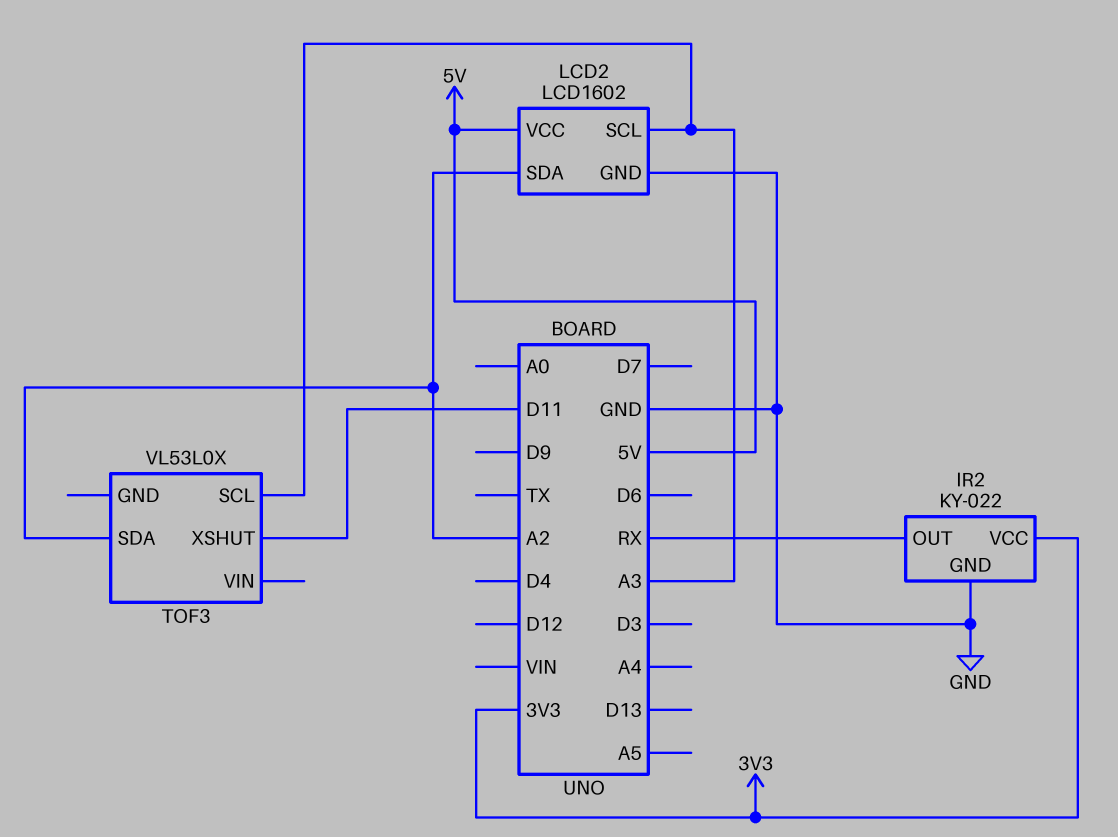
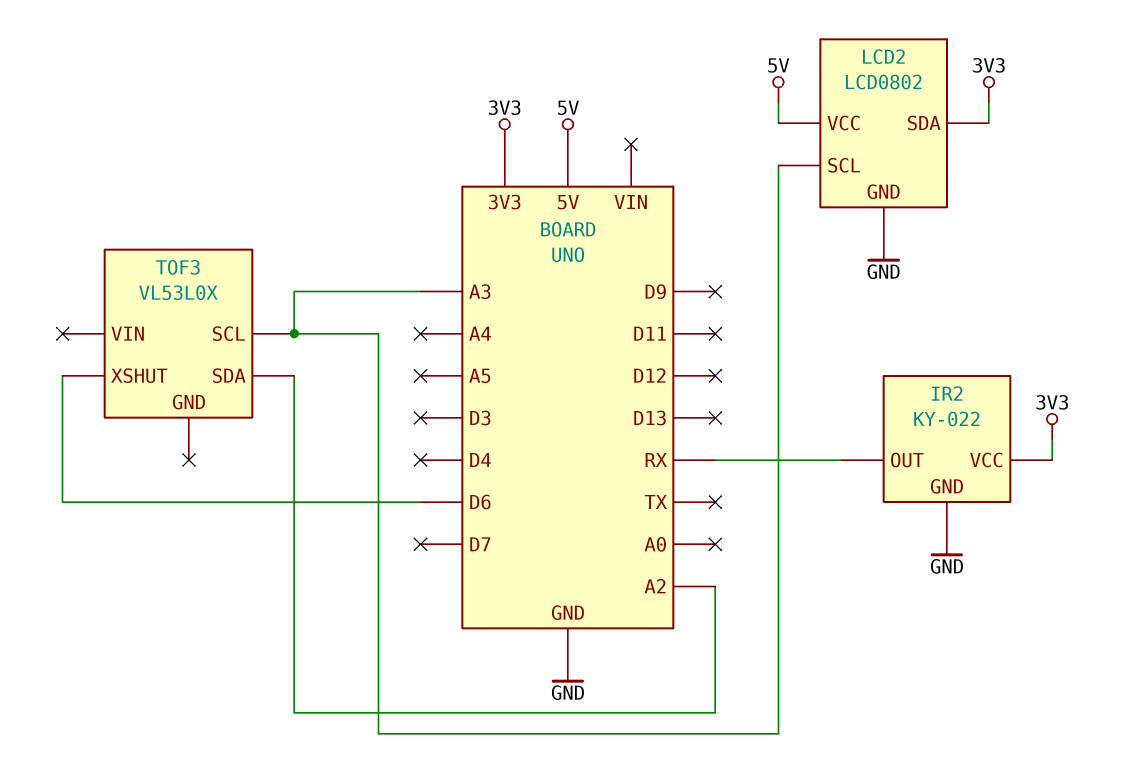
LCD2: LCD1602 -> LCD0802
LCD2 pin SDA: A2 -> 3V3
TOF3 pin XSHUT: D11 -> D6

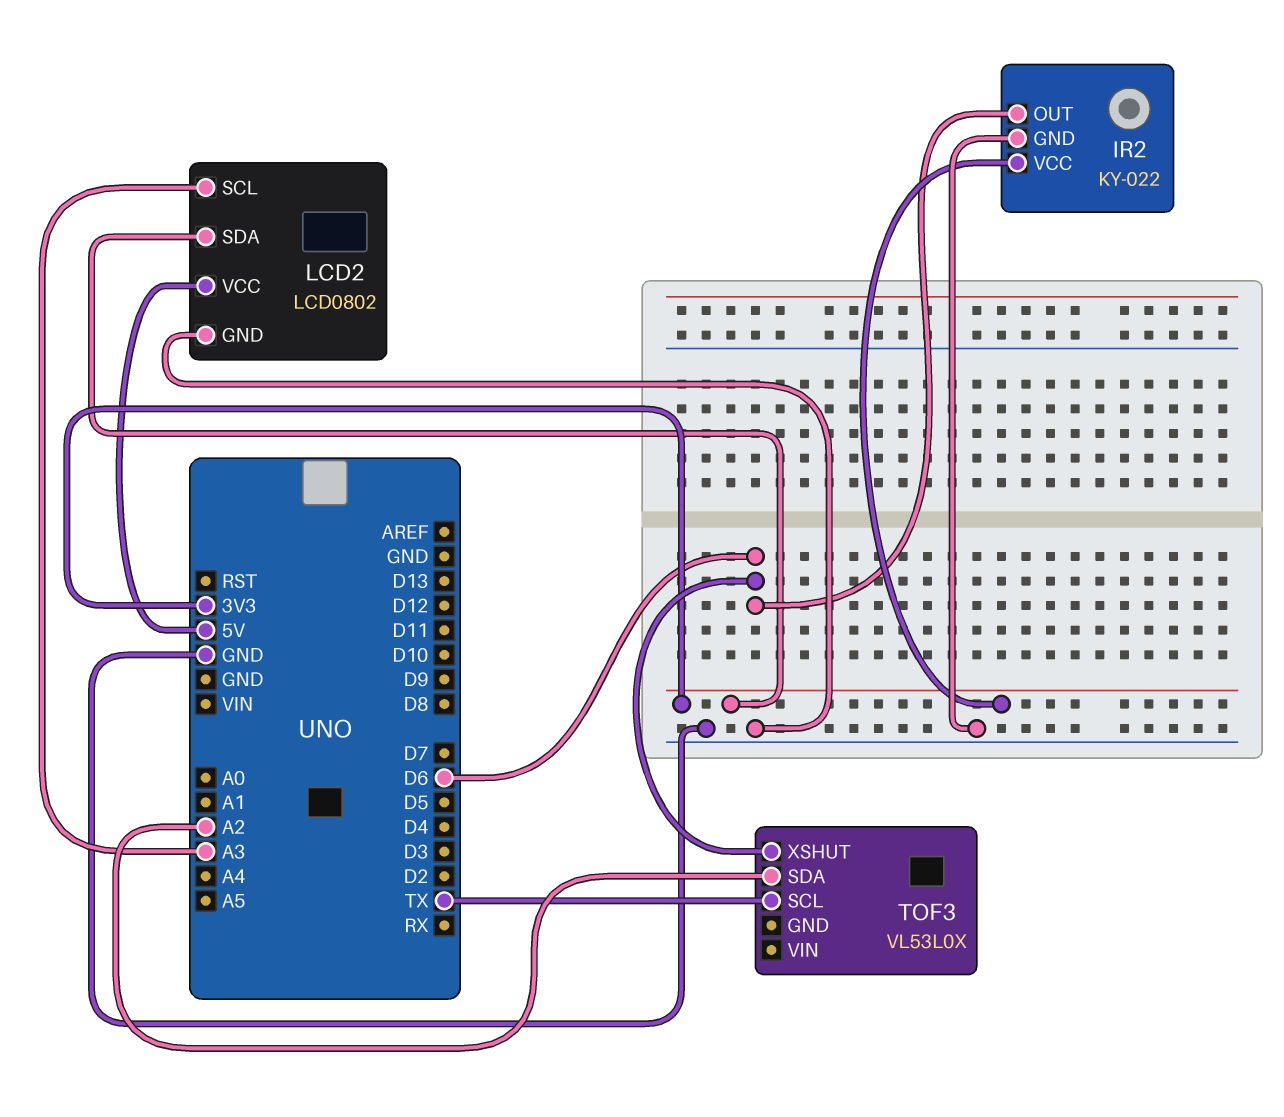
IR2 pin OUT: RX -> D6
TOF3 pin SCL: A3 -> TX

